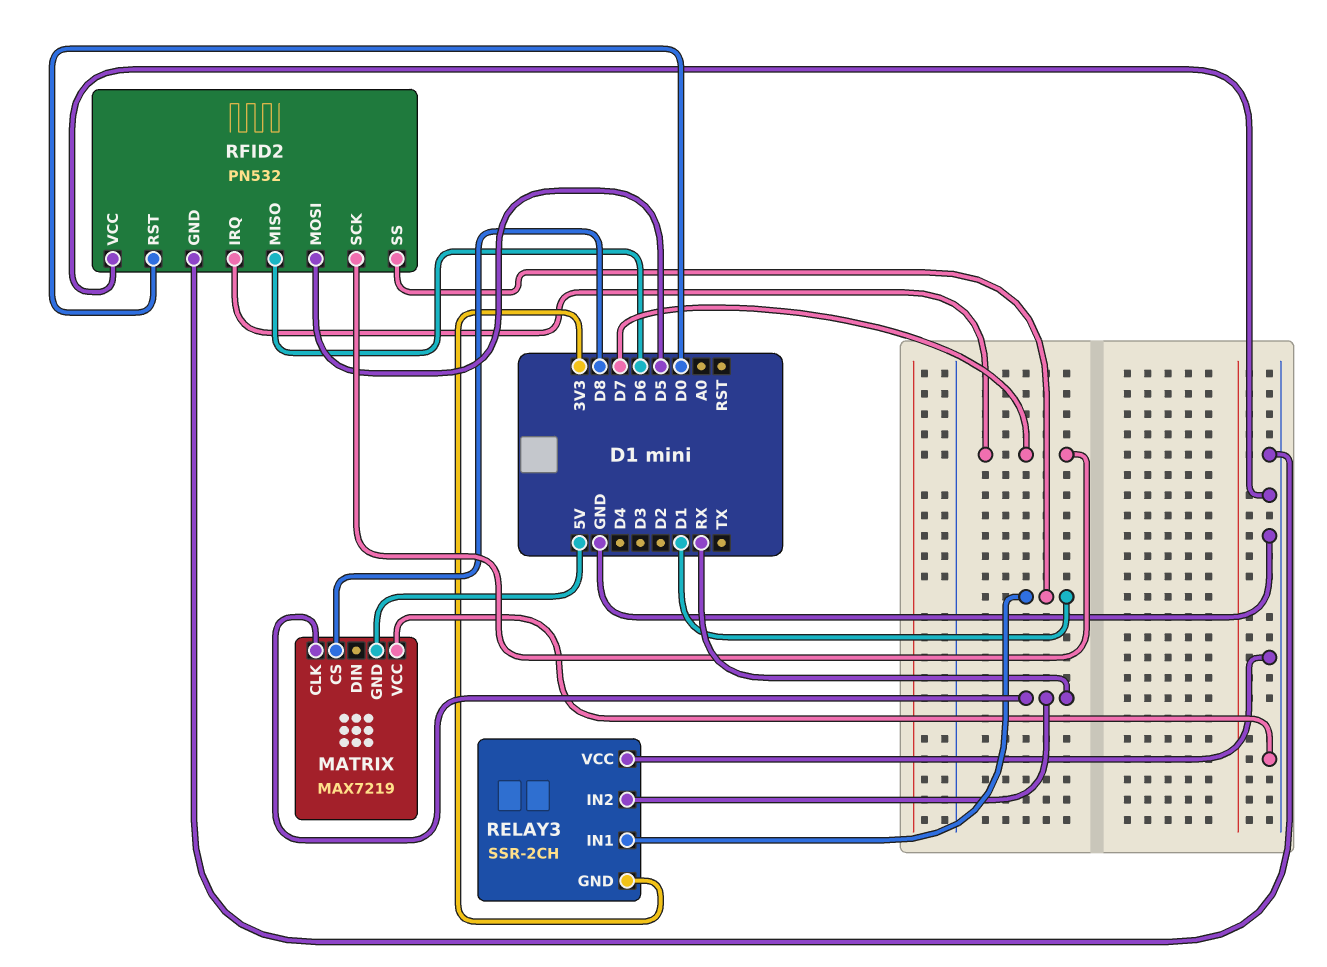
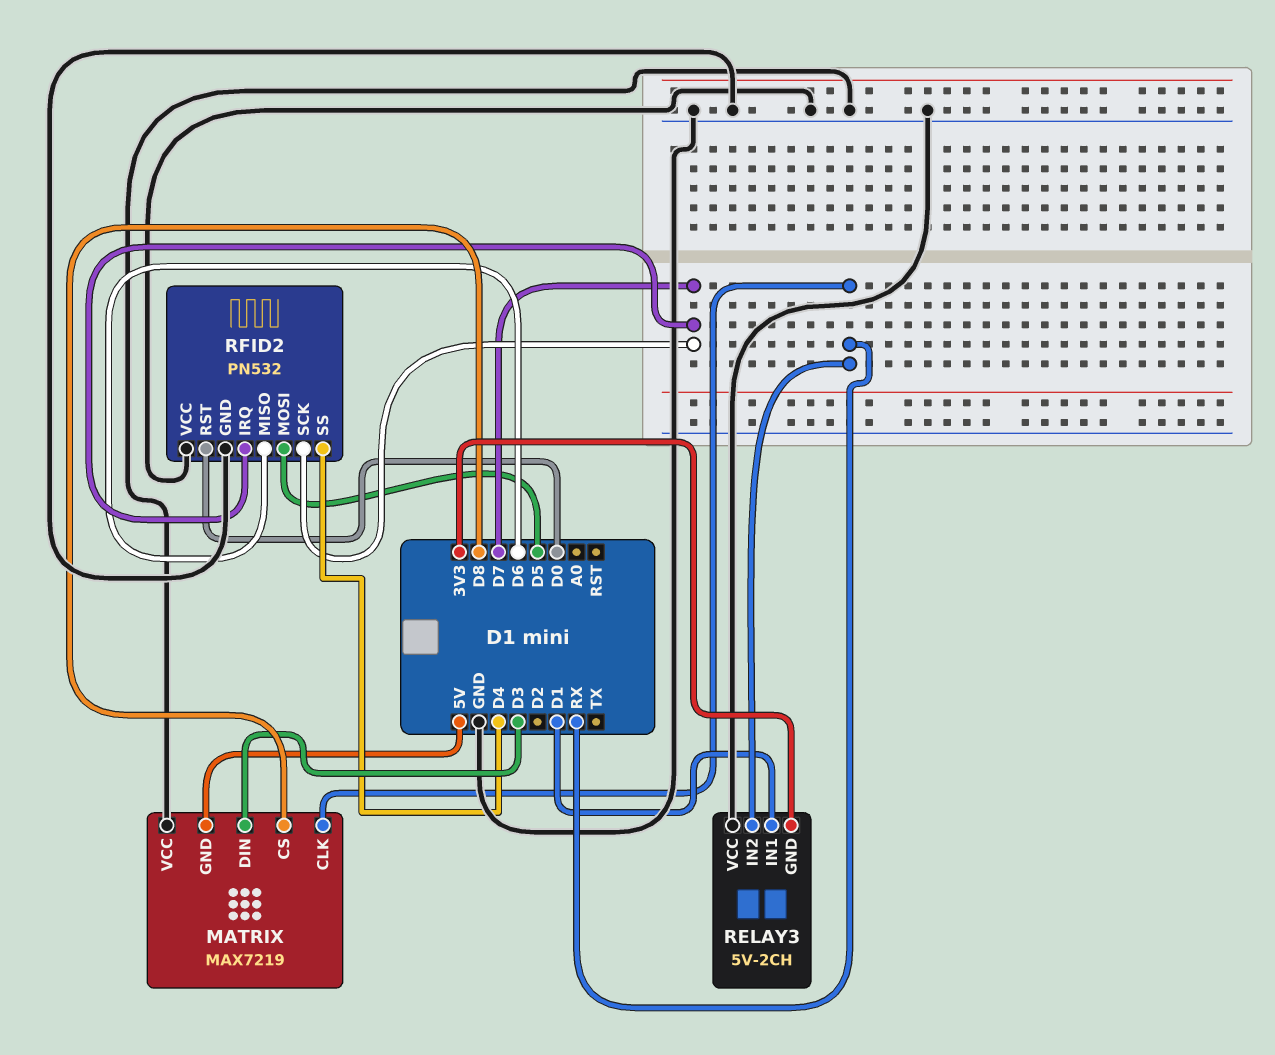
MATRIX pin DIN: none -> D3
RELAY3: SSR-2CH -> 5V-2CH
RFID2 pin SS: D1 -> D4

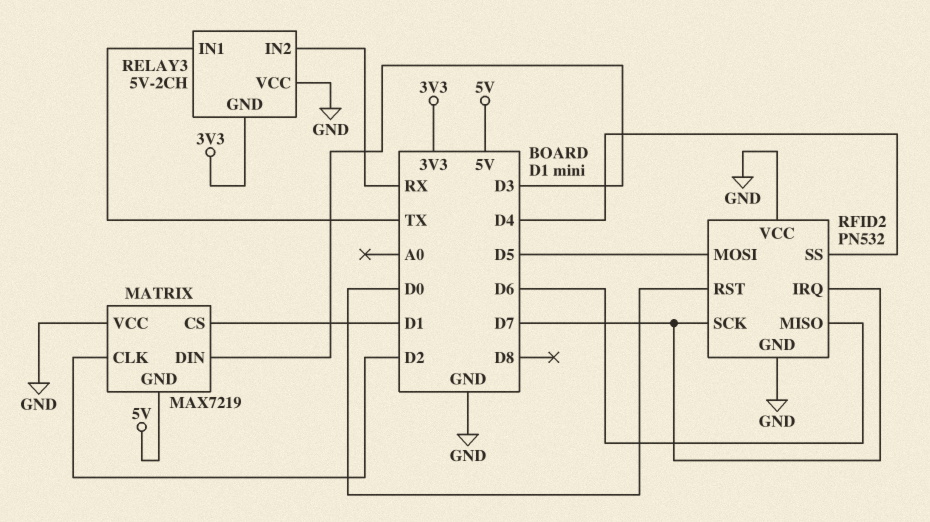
MATRIX pin CLK: RX -> D2
MATRIX pin CS: D8 -> D1
RELAY3 pin IN1: D1 -> TX

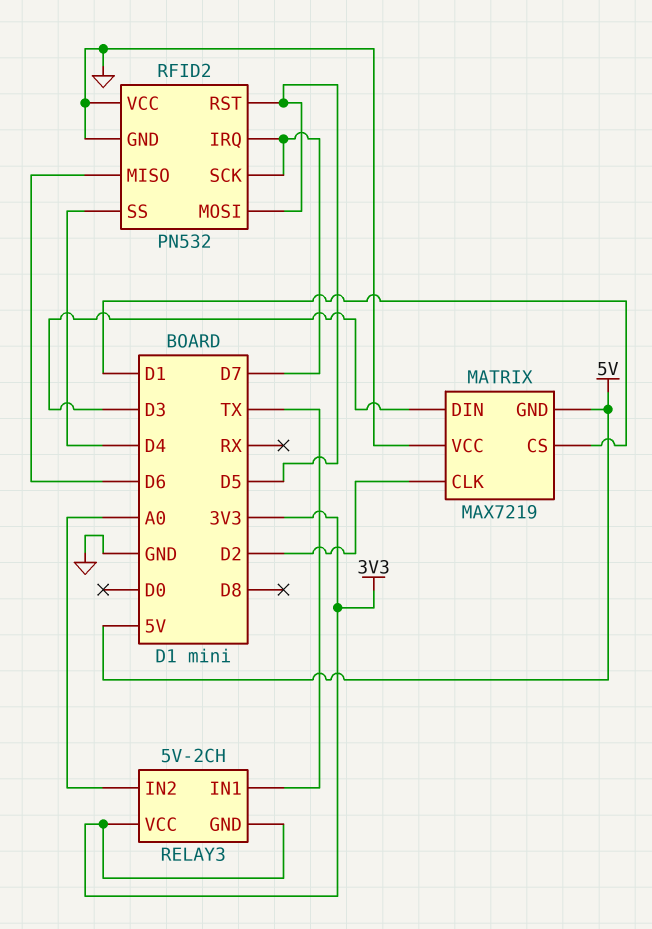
RELAY3 pin IN2: RX -> A0
RELAY3 pin VCC: GND -> 3V3
RFID2 pin RST: D0 -> D5

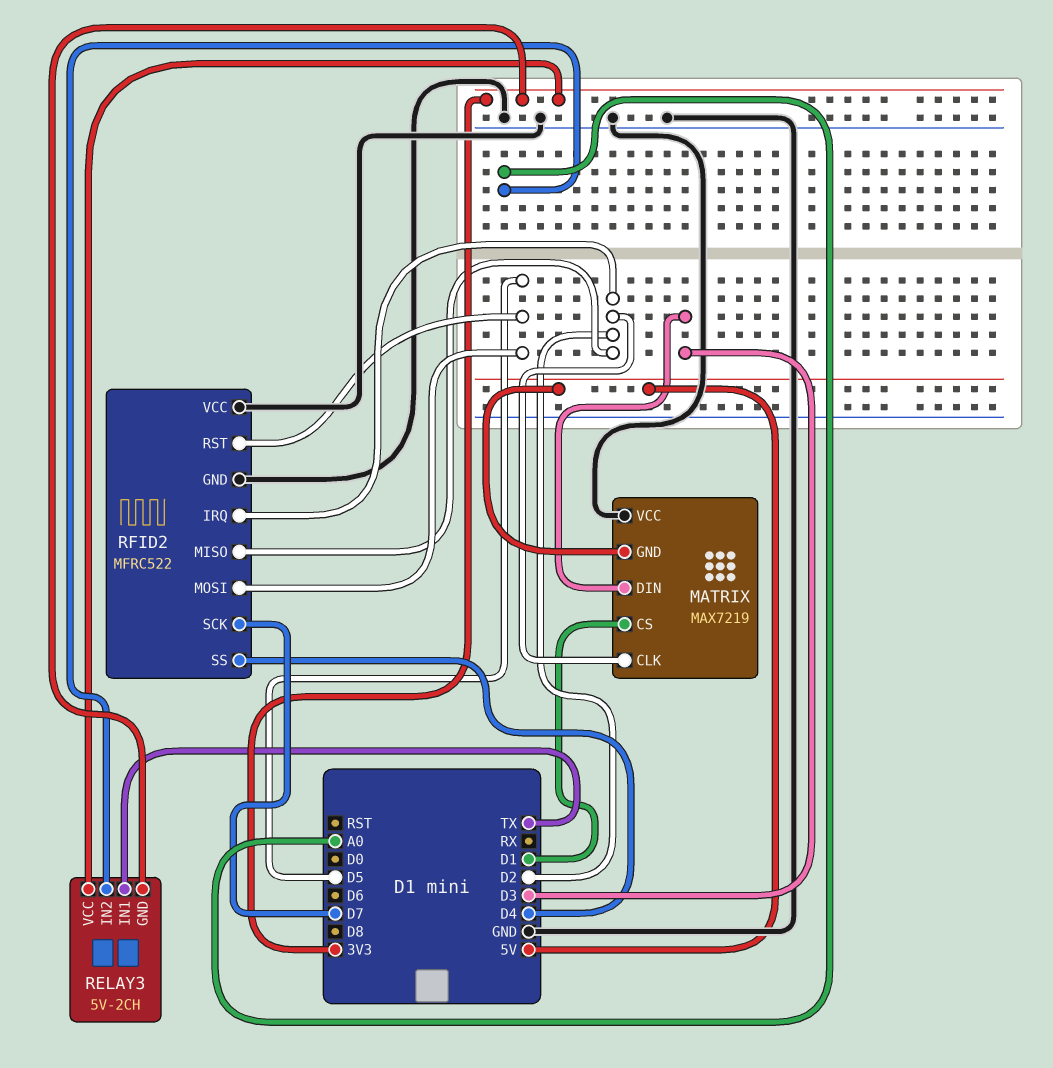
RFID2: PN532 -> MFRC522
RFID2 pin IRQ: D7 -> D2
RFID2 pin MISO: D6 -> D2

